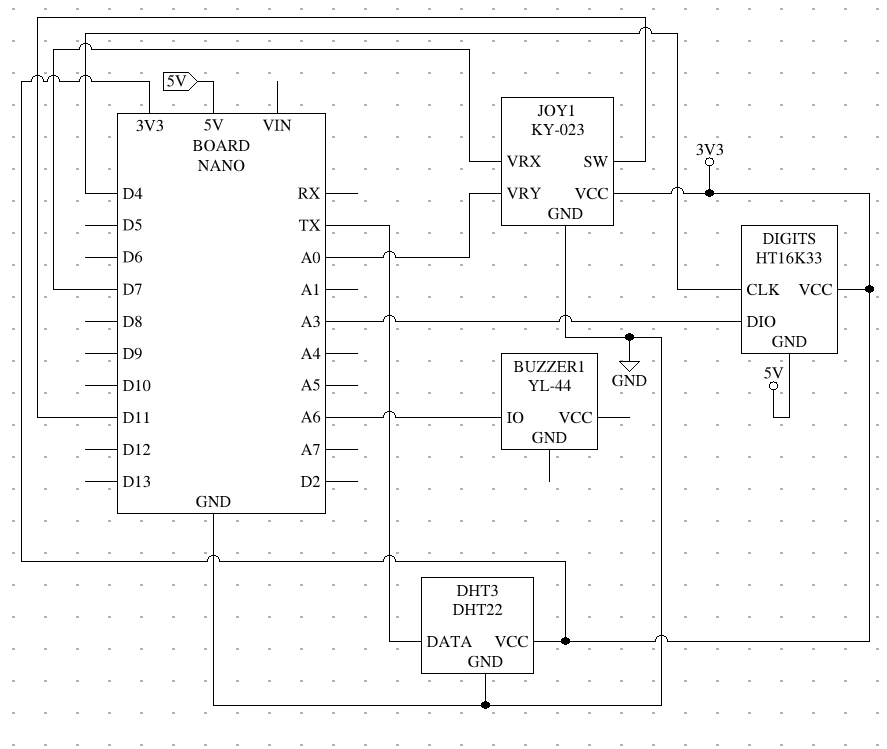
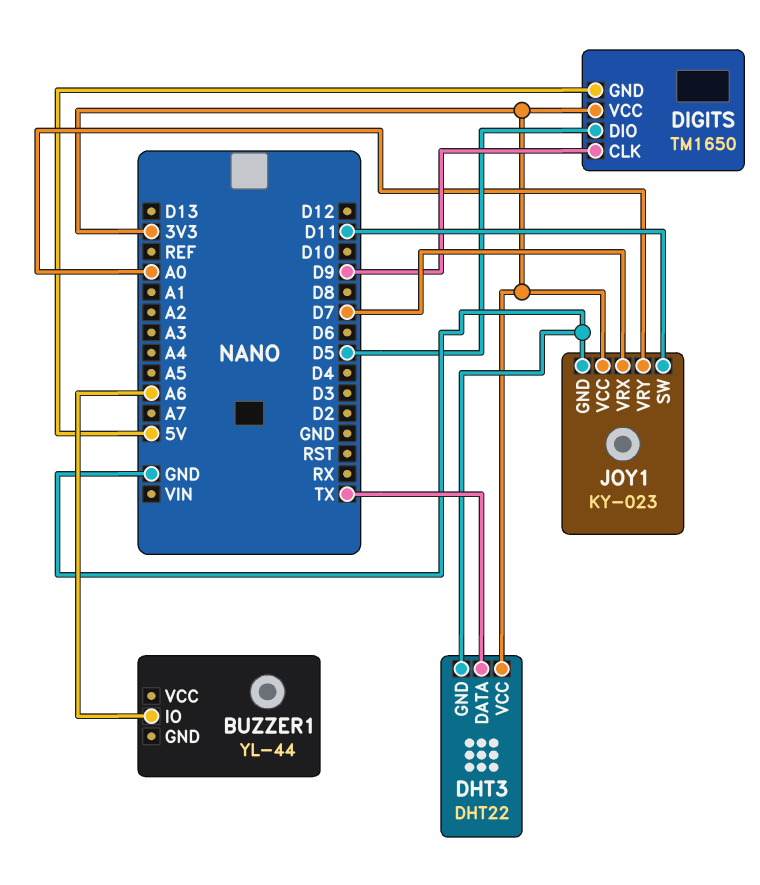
DIGITS: HT16K33 -> TM1650
DIGITS pin CLK: D4 -> D9
DIGITS pin DIO: A3 -> D5

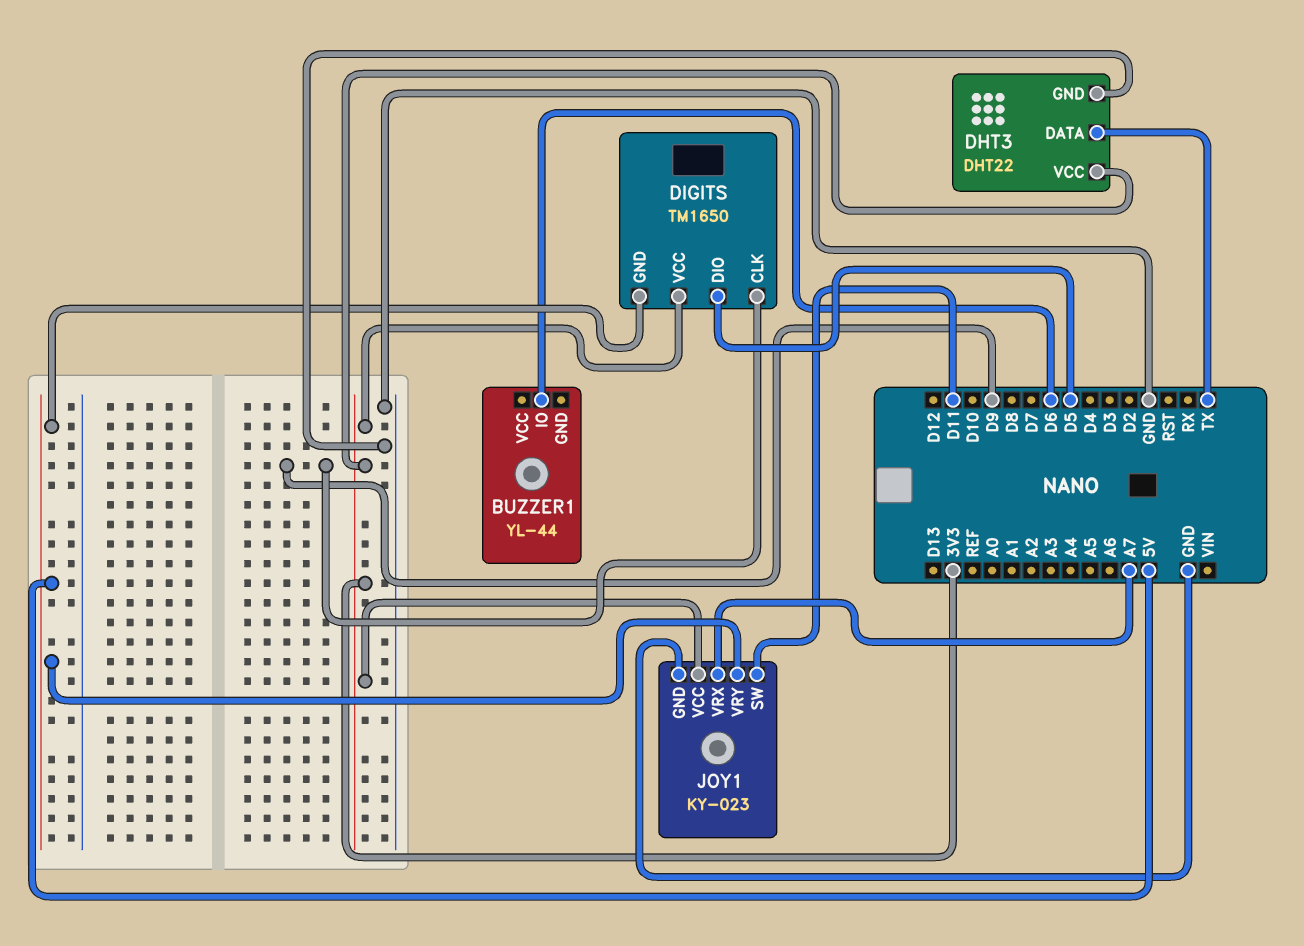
BUZZER1 pin IO: A6 -> D6
JOY1 pin VRX: D7 -> A7
JOY1 pin VRY: A0 -> 5V

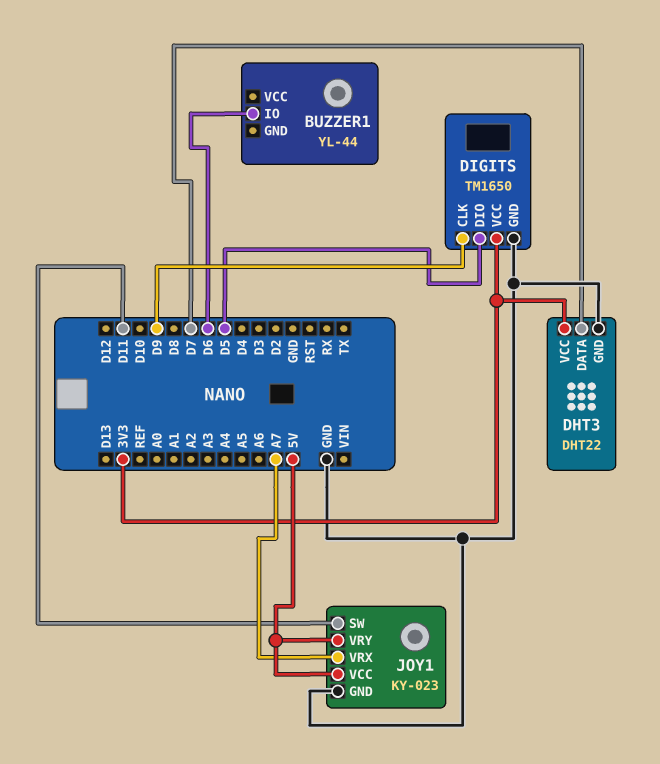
DHT3 pin DATA: TX -> D7
DIGITS pin GND: 5V -> GND
JOY1 pin VCC: 3V3 -> 5V

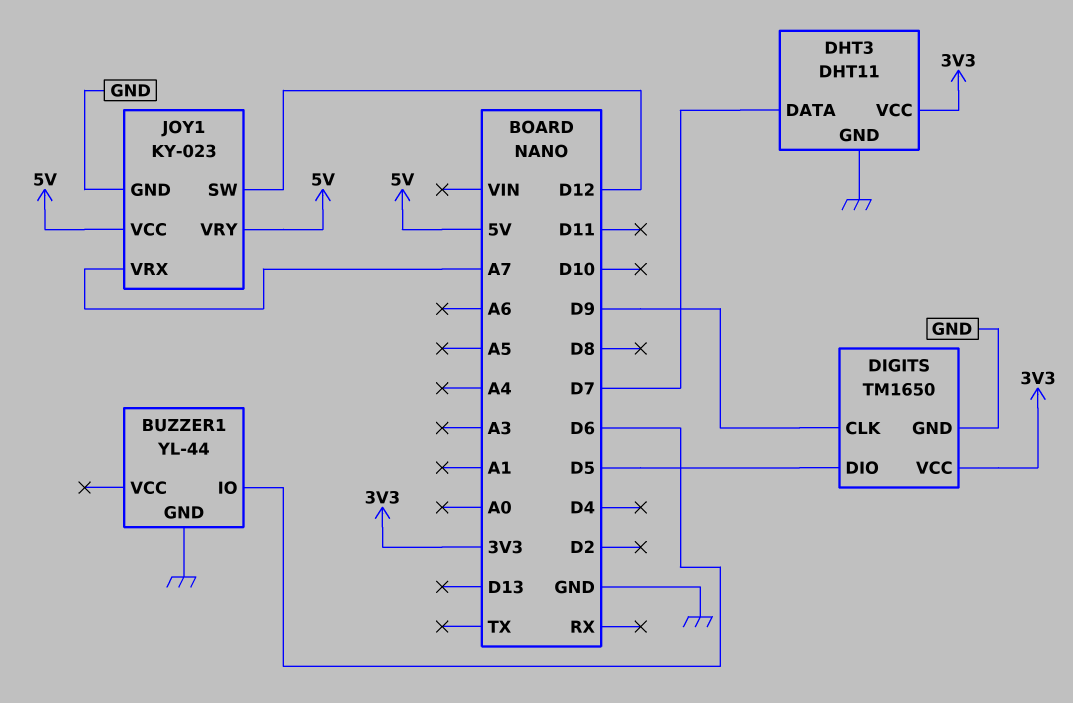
BUZZER1 pin GND: none -> GND
DHT3: DHT22 -> DHT11
JOY1 pin SW: D11 -> D12

